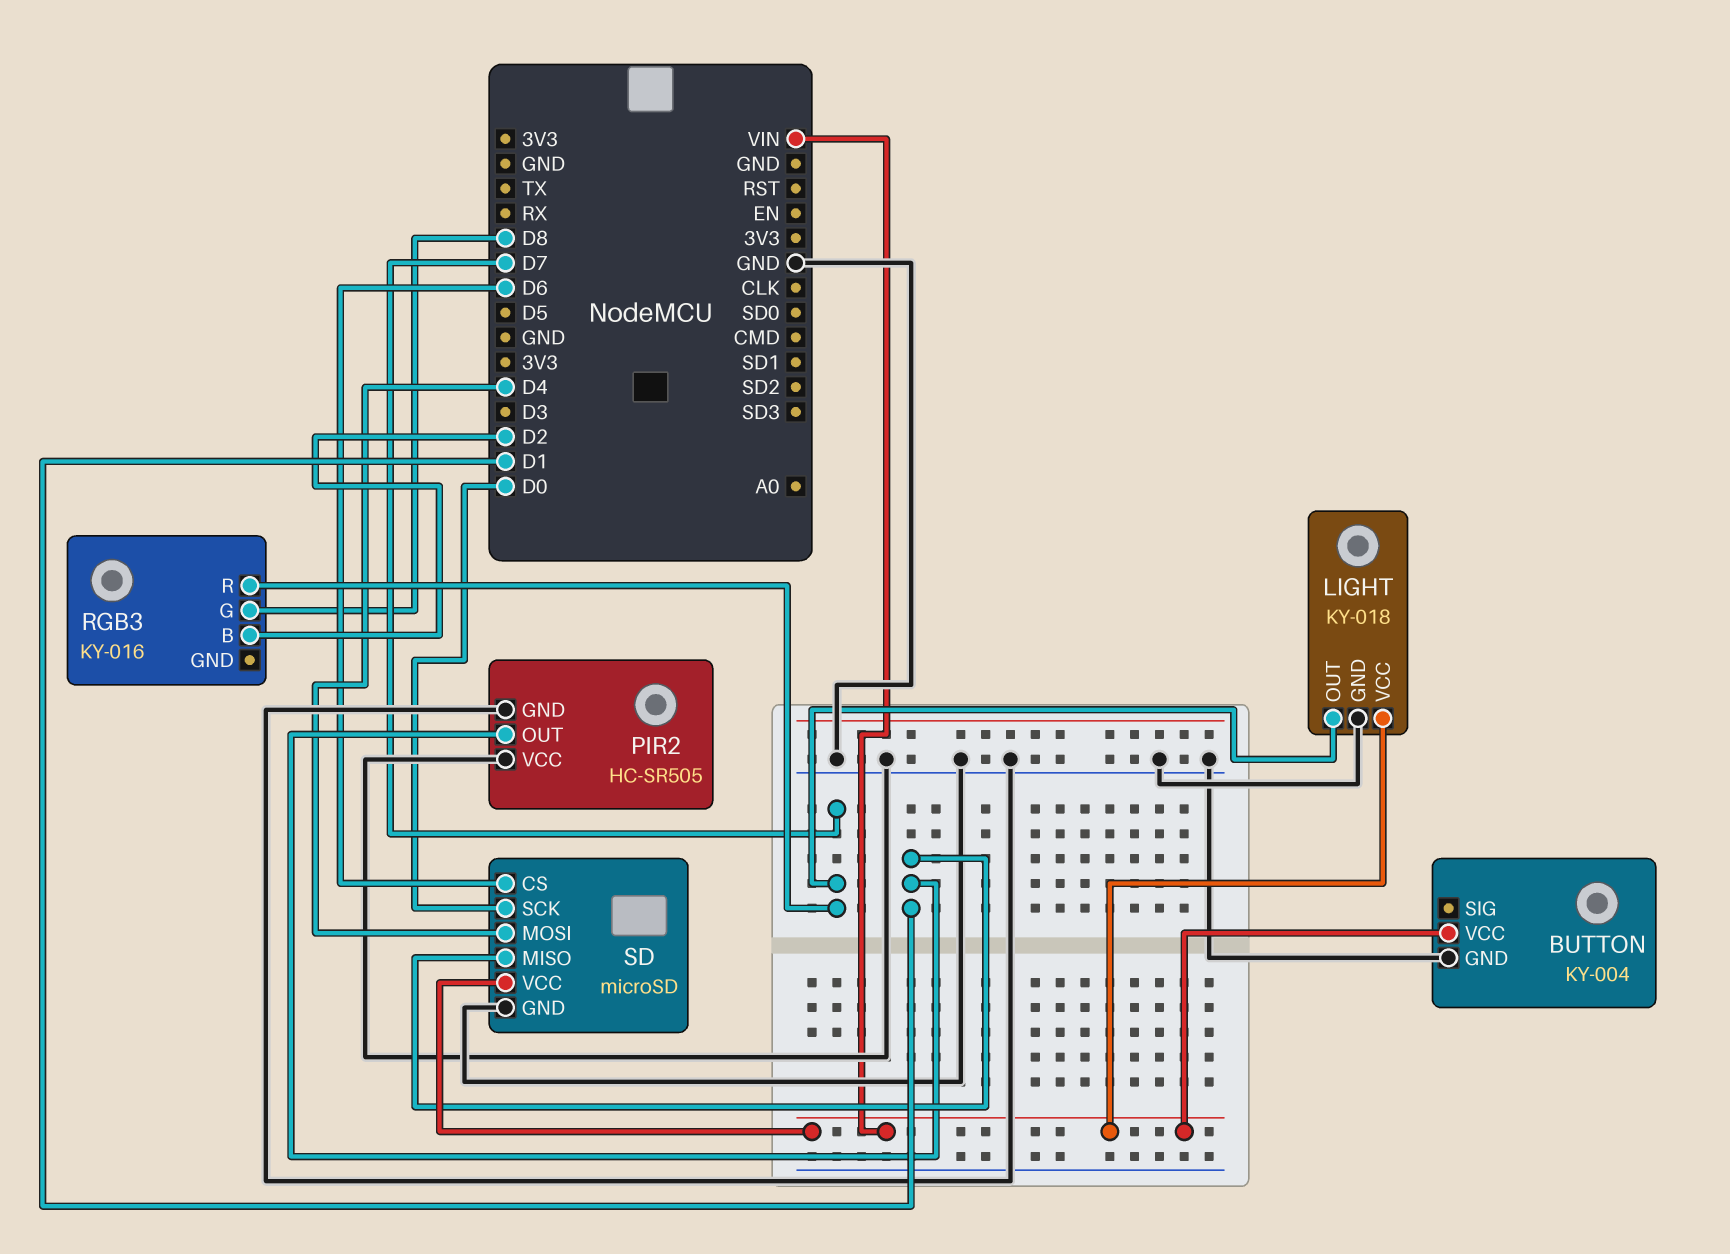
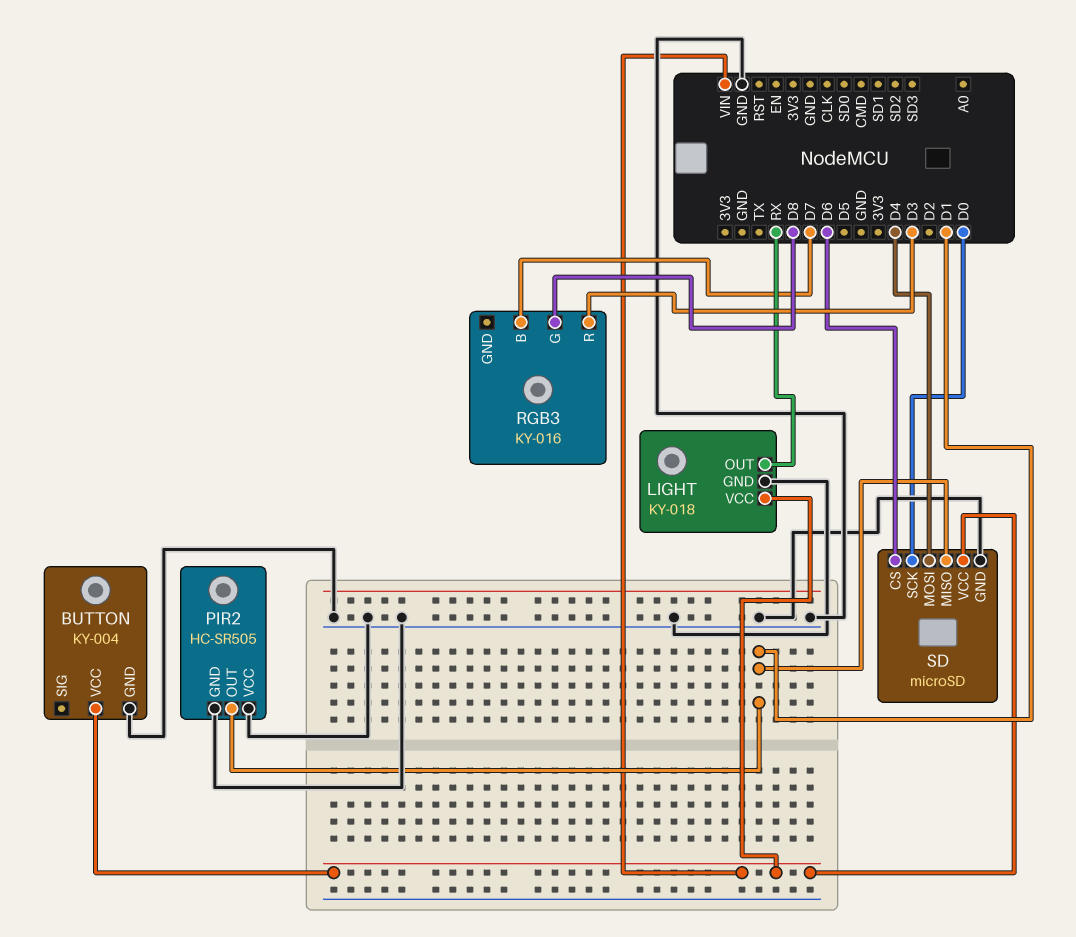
LIGHT pin OUT: D7 -> RX
RGB3 pin B: D2 -> D7
RGB3 pin R: D7 -> D3

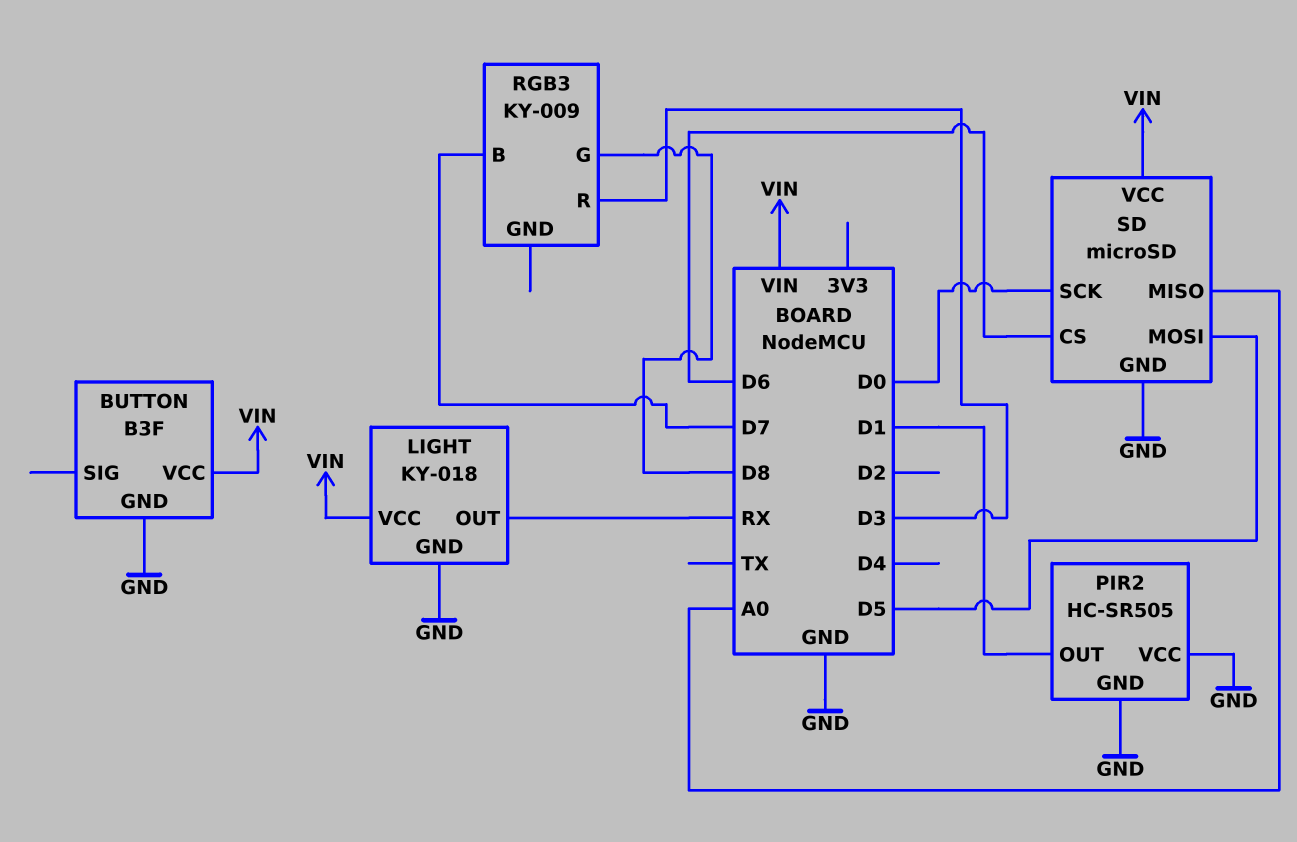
BUTTON: KY-004 -> B3F
RGB3: KY-016 -> KY-009
SD pin MISO: D1 -> A0
SD pin MOSI: D4 -> D5

